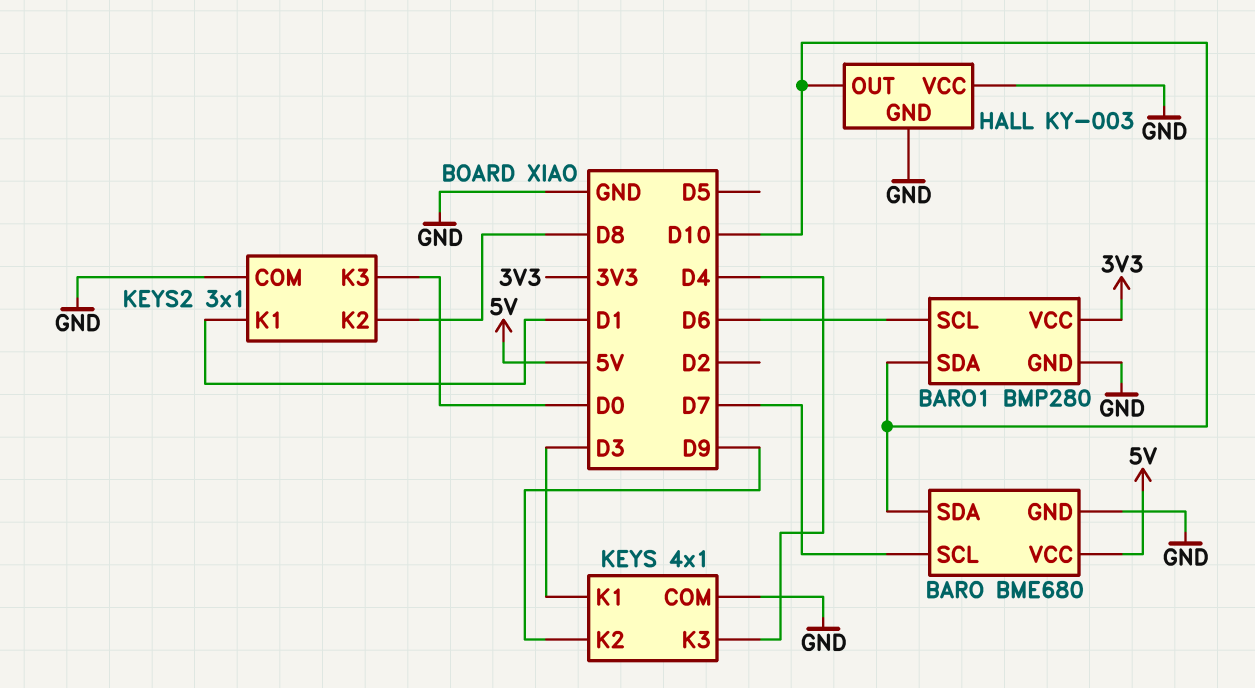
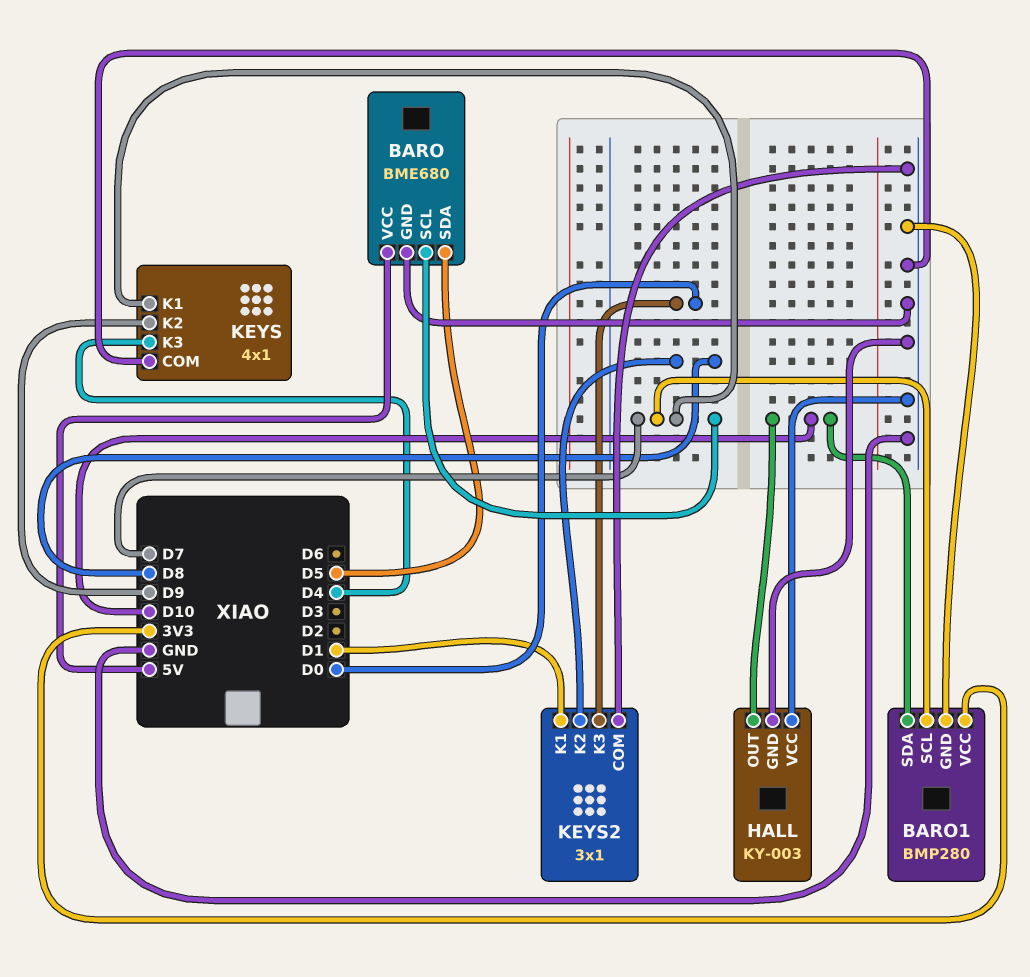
BARO pin SDA: D10 -> D5
BARO1 pin SCL: D6 -> D7
KEYS pin K1: D3 -> D7

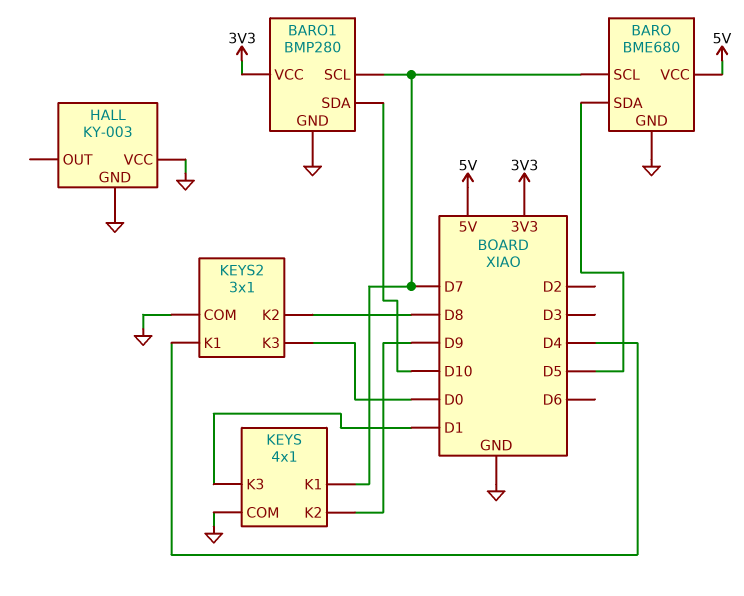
HALL pin OUT: D10 -> none
KEYS pin K3: D4 -> D1
KEYS2 pin K1: D1 -> D4

